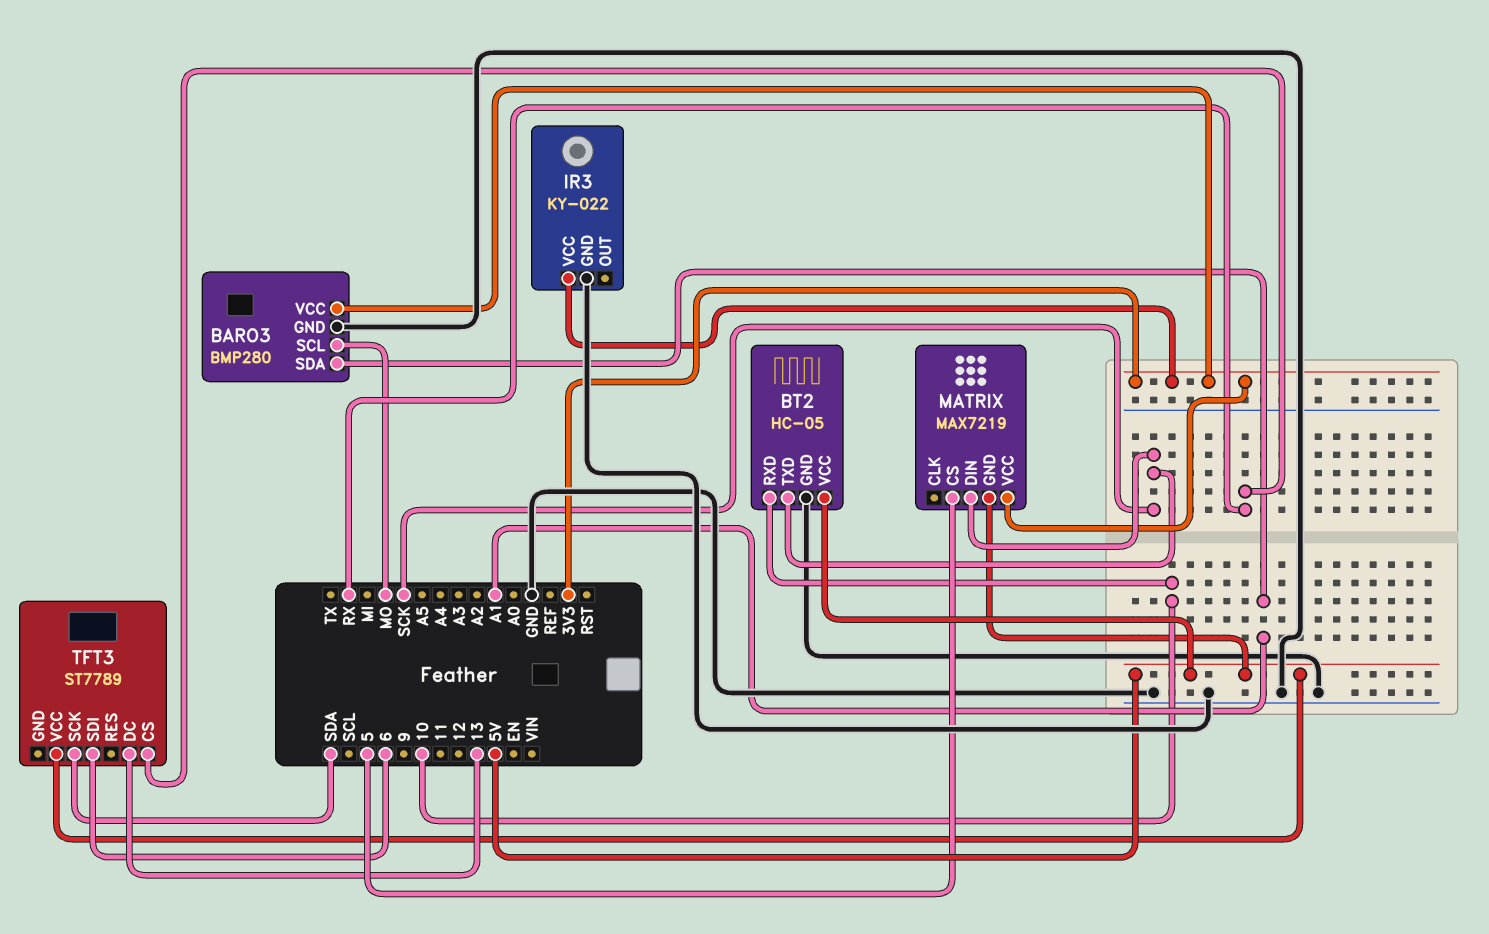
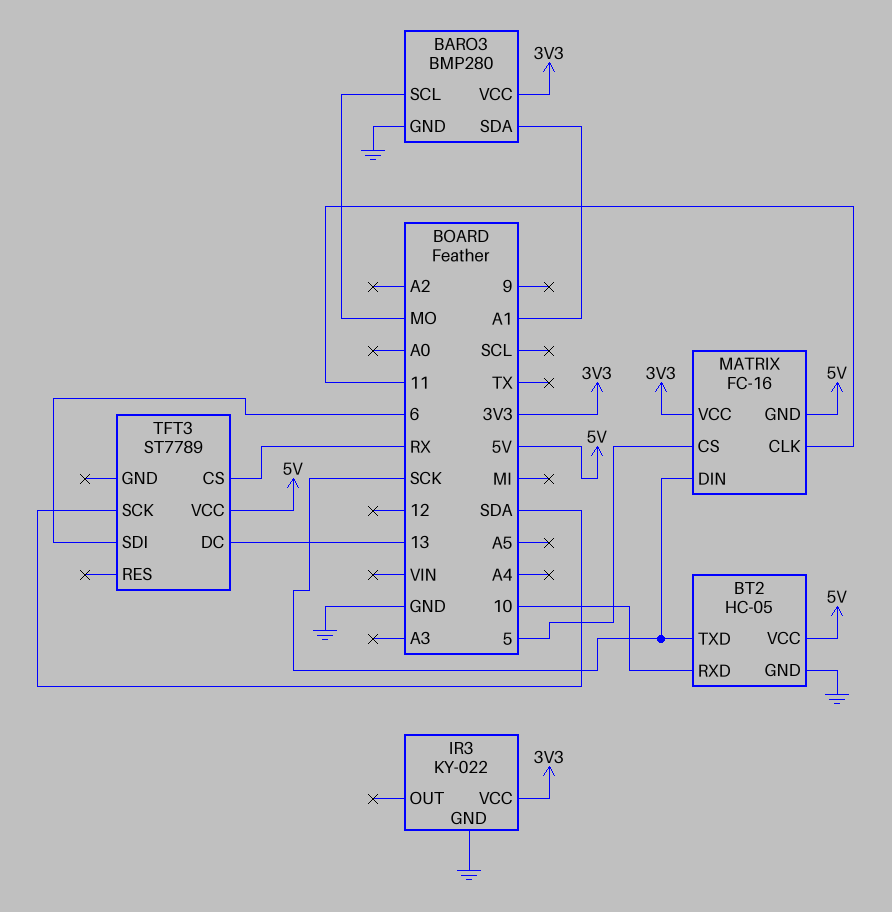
MATRIX: MAX7219 -> FC-16
MATRIX pin CLK: none -> 11

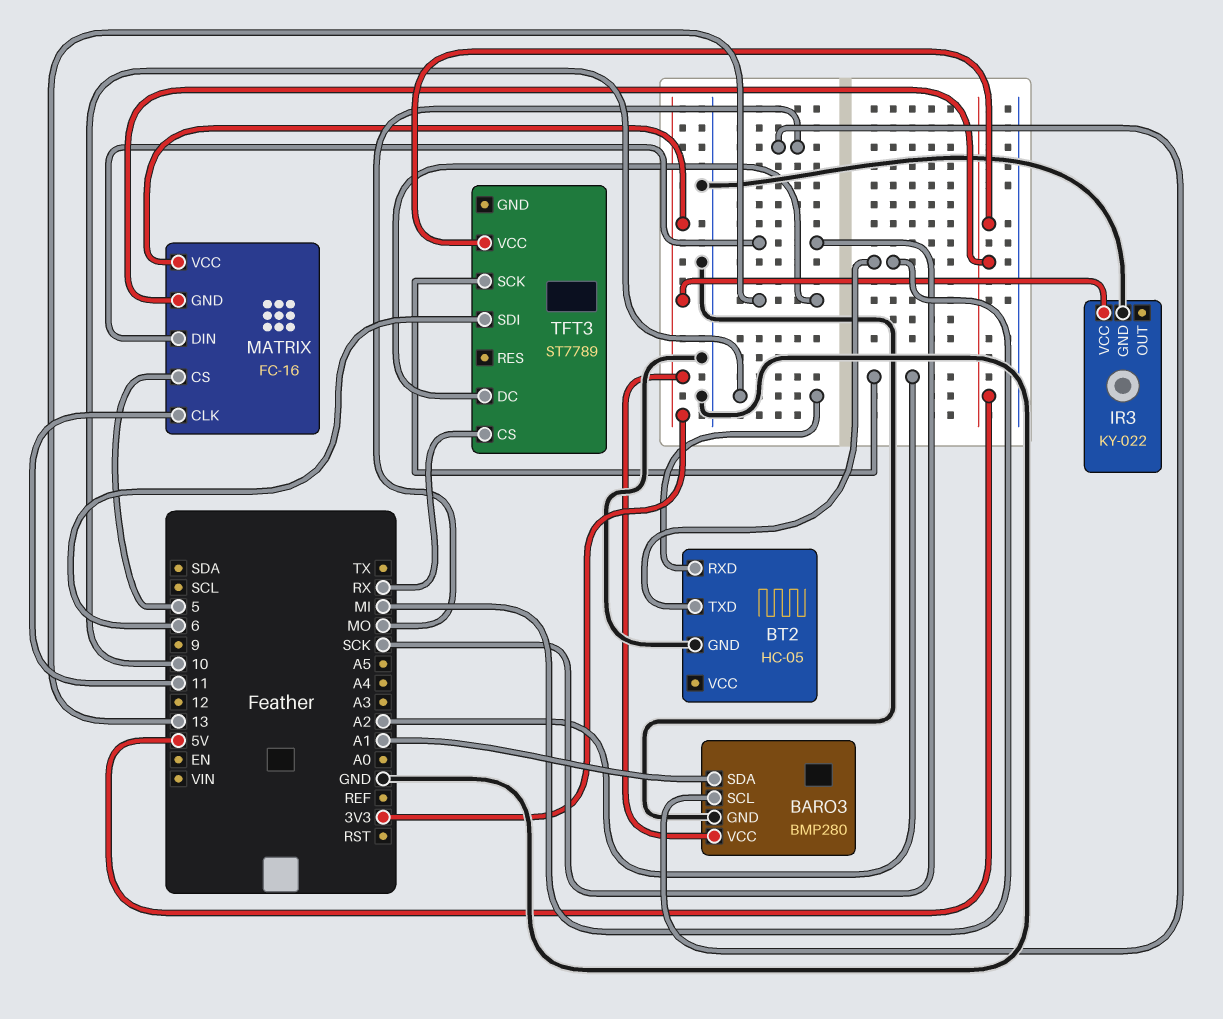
BT2 pin TXD: SCK -> MI
BT2 pin VCC: 5V -> none
TFT3 pin SCK: SDA -> A2

